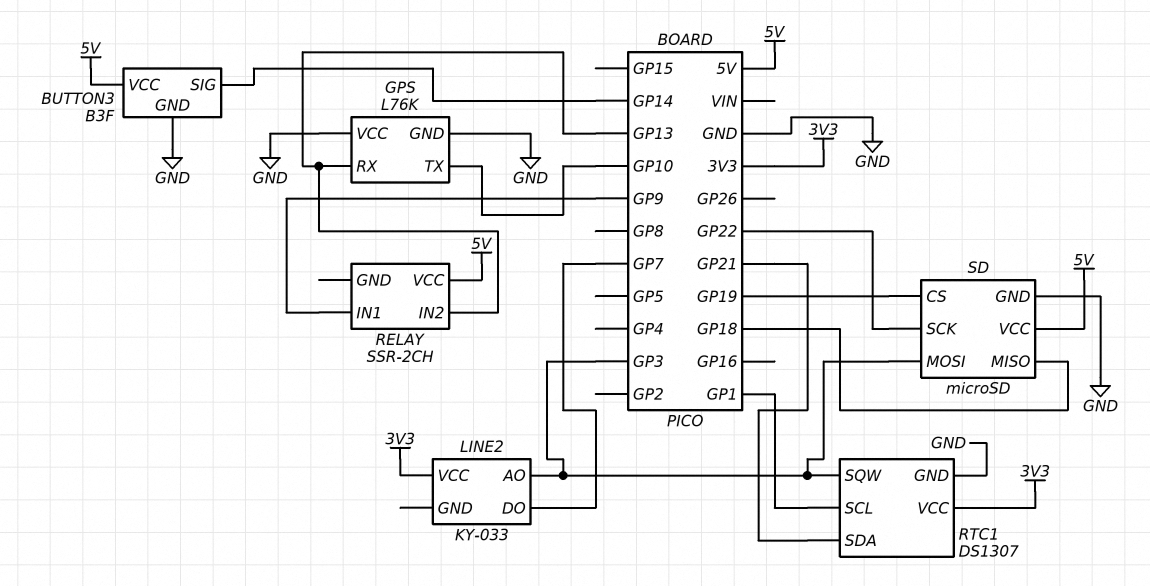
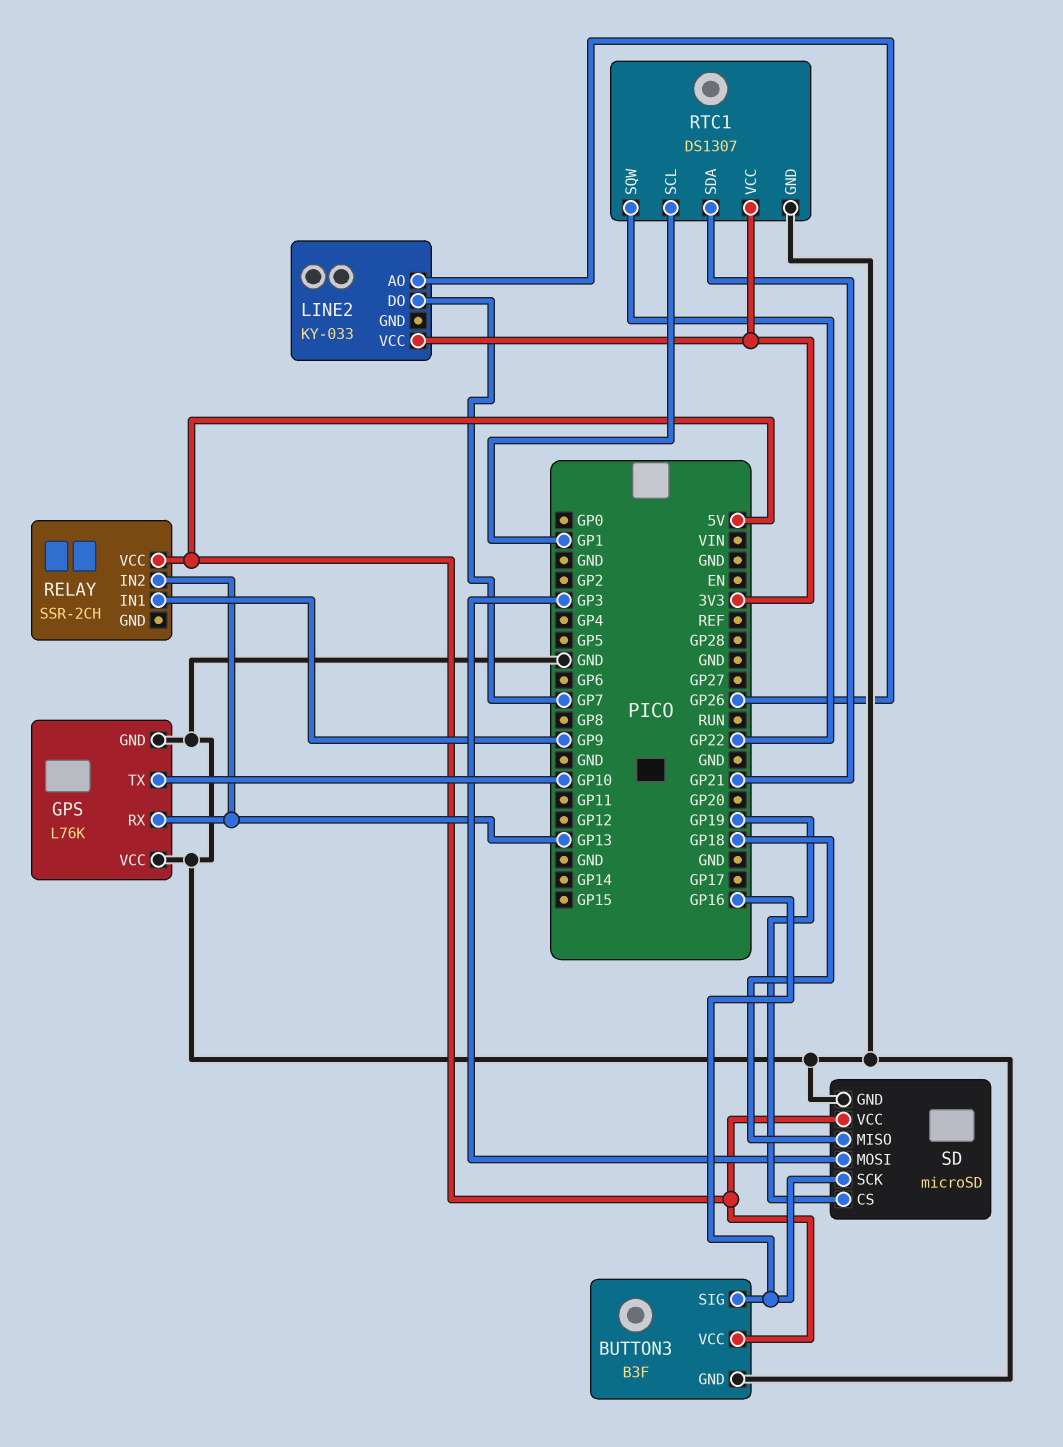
BUTTON3 pin SIG: GP14 -> GP16
LINE2 pin AO: GP3 -> GP26
RTC1 pin SQW: GP3 -> GP22
SD pin SCK: GP22 -> GP16

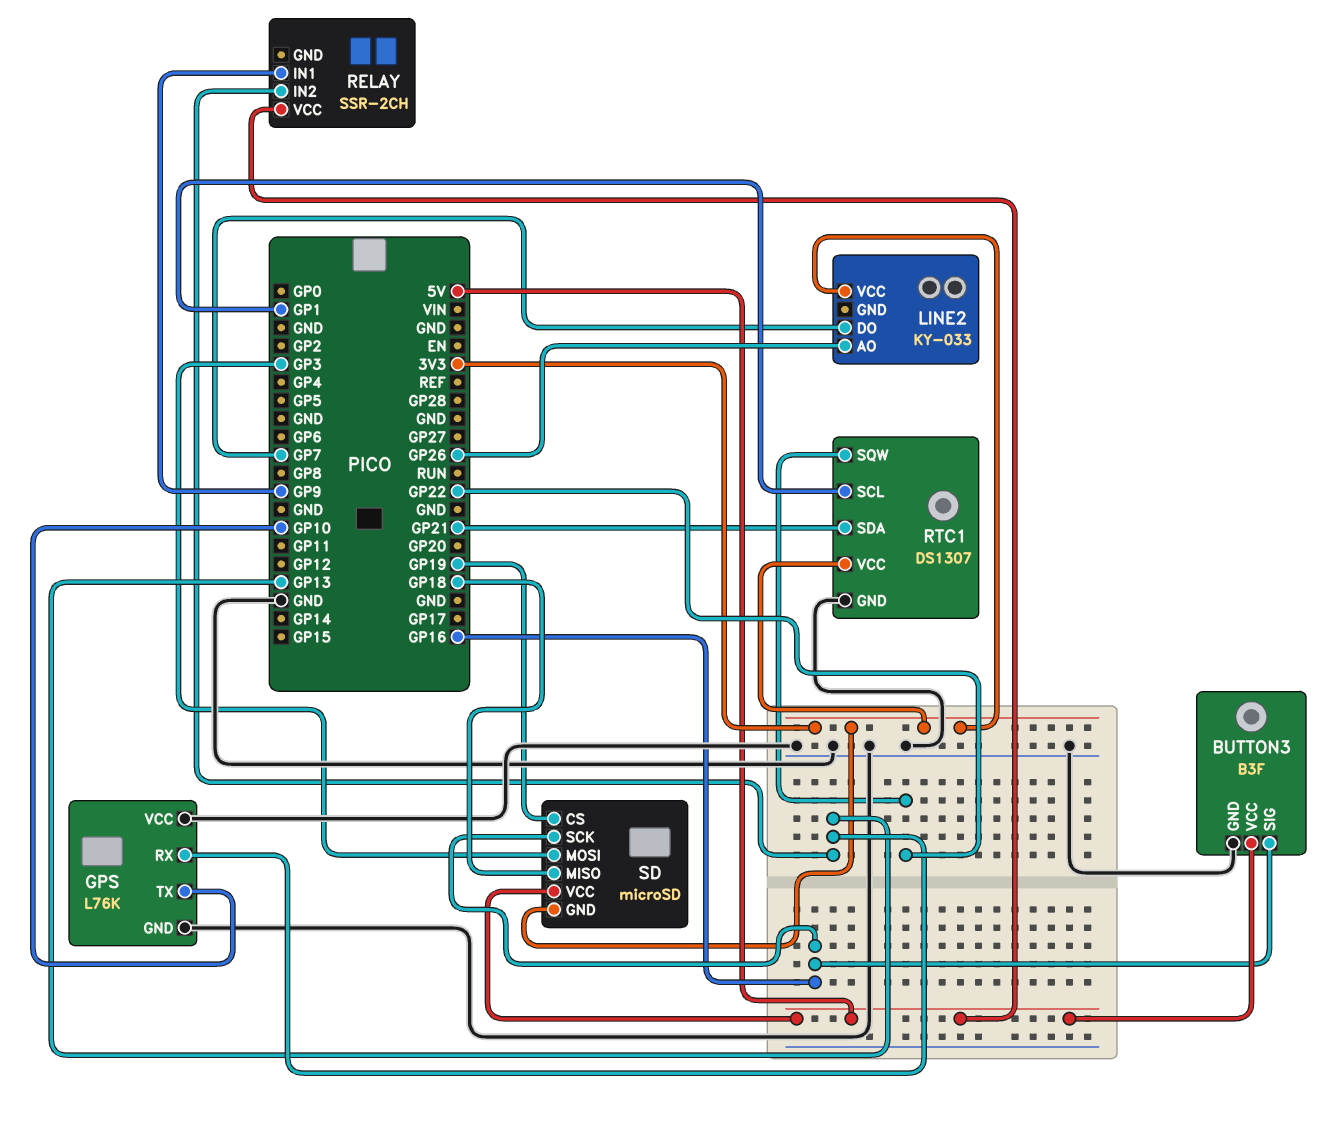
SD pin GND: GND -> 3V3

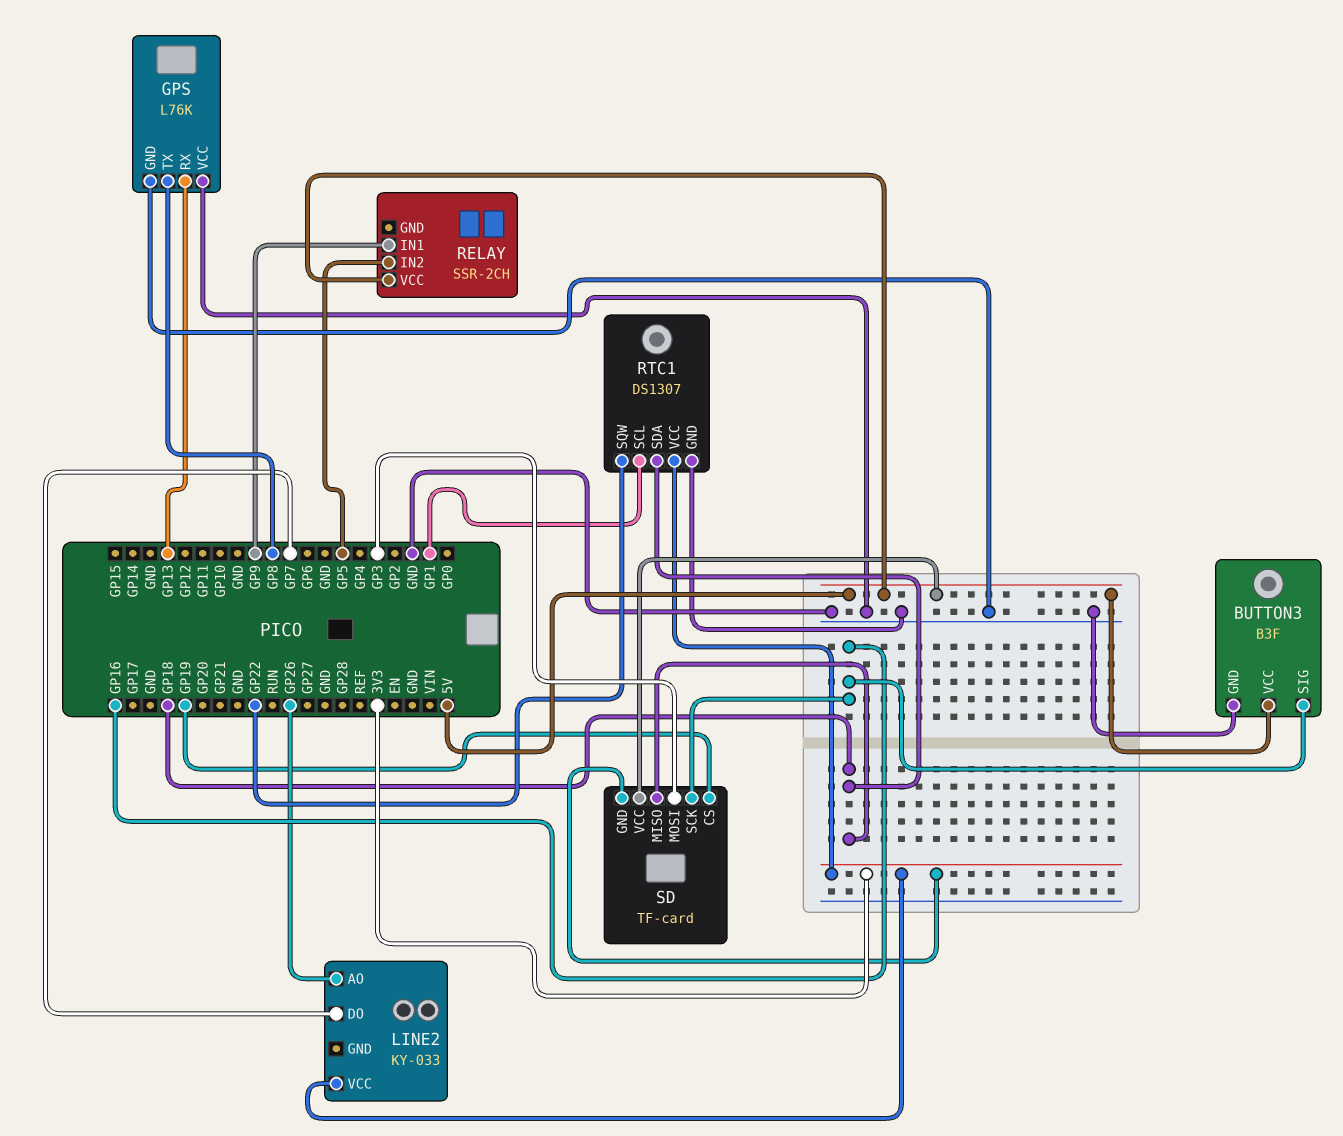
GPS pin TX: GP10 -> GP8
RELAY pin IN2: GP13 -> GP5
RTC1 pin SDA: GP21 -> GP18
SD: microSD -> TF-card

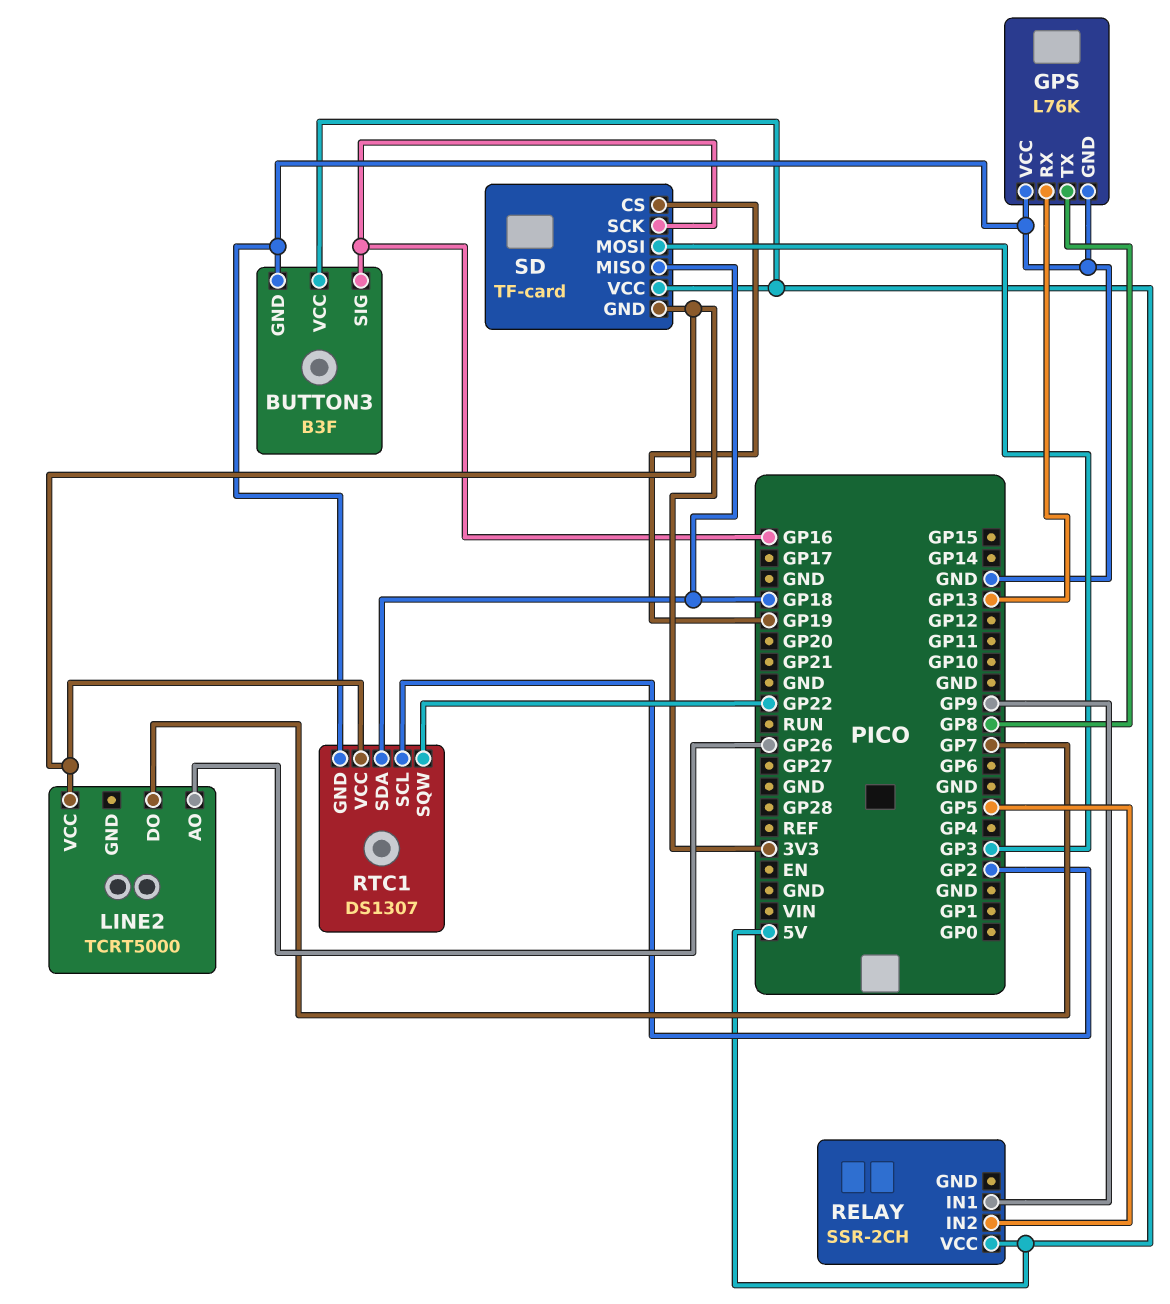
LINE2: KY-033 -> TCRT5000
RTC1 pin SCL: GP1 -> GP2

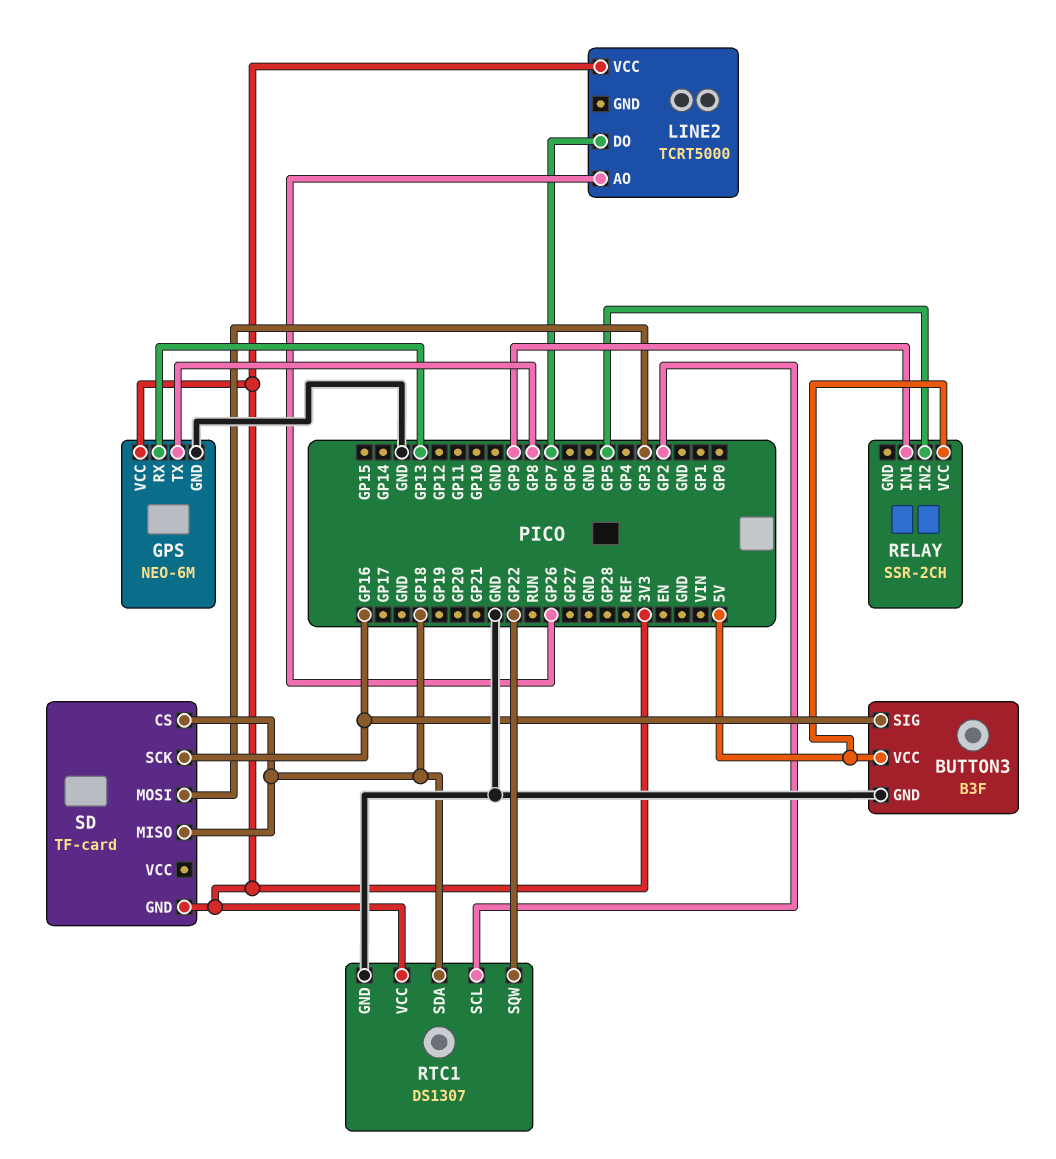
GPS: L76K -> NEO-6M
GPS pin VCC: GND -> 3V3
SD pin CS: GP19 -> GP18
SD pin VCC: 5V -> none

